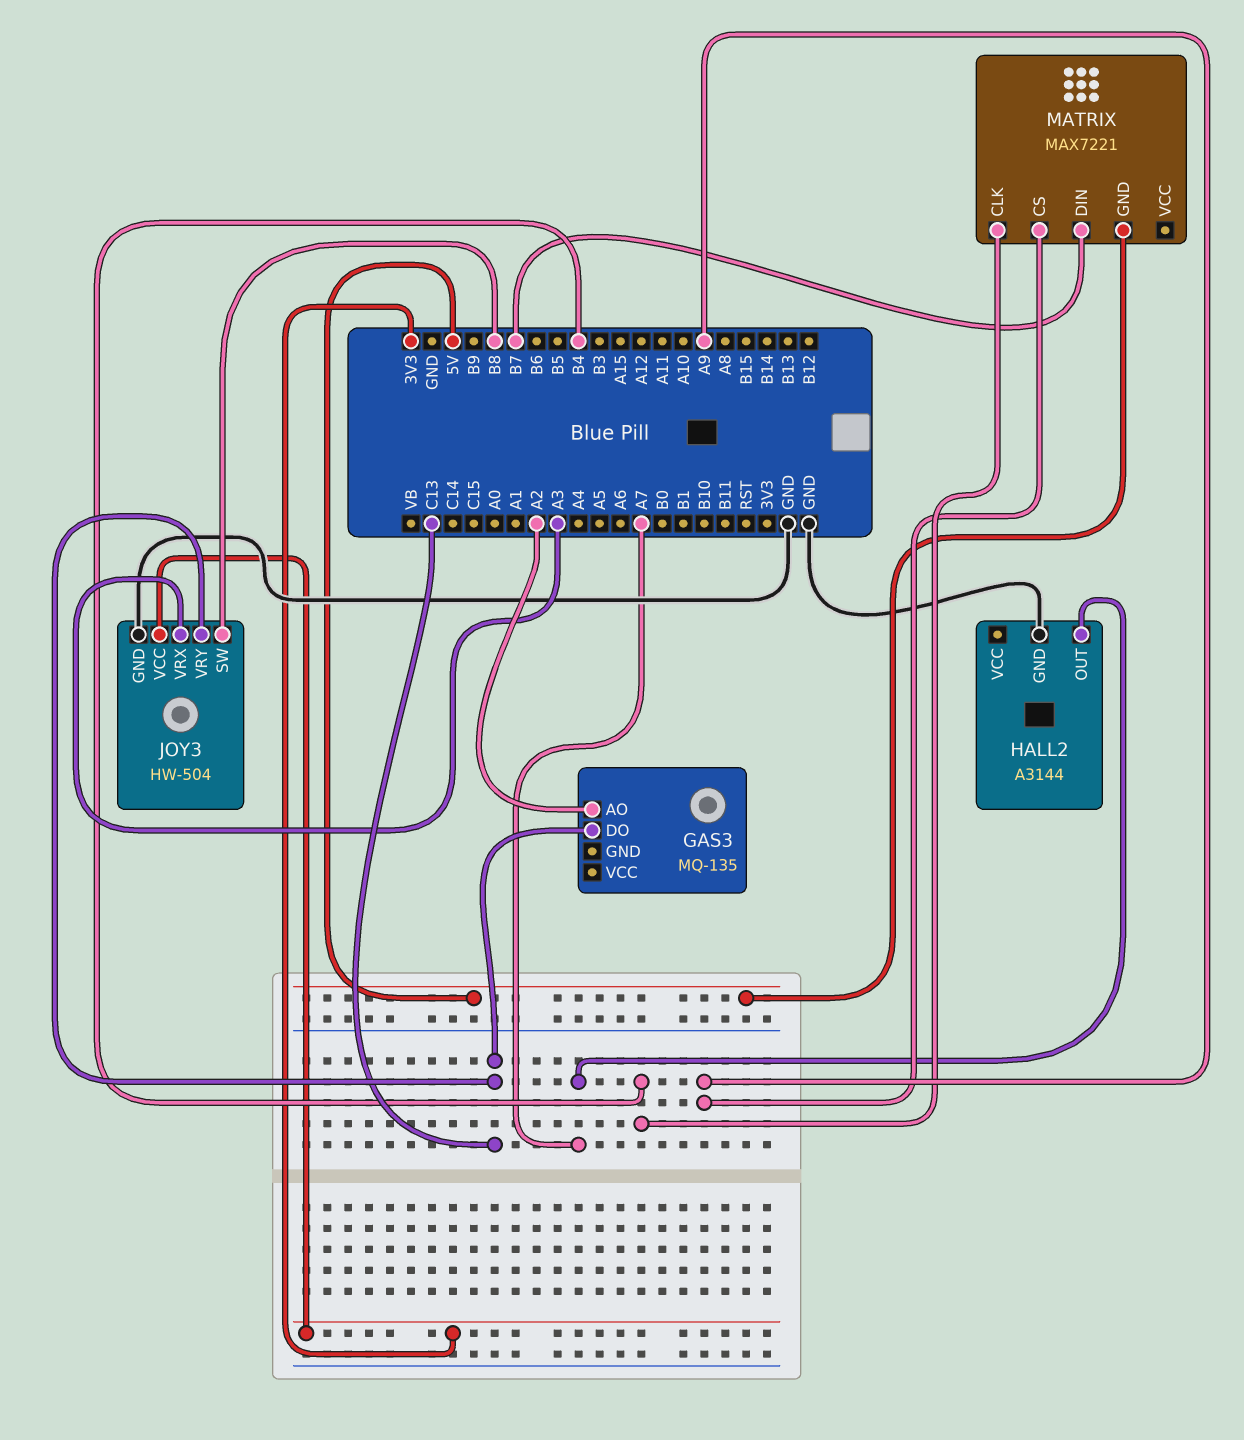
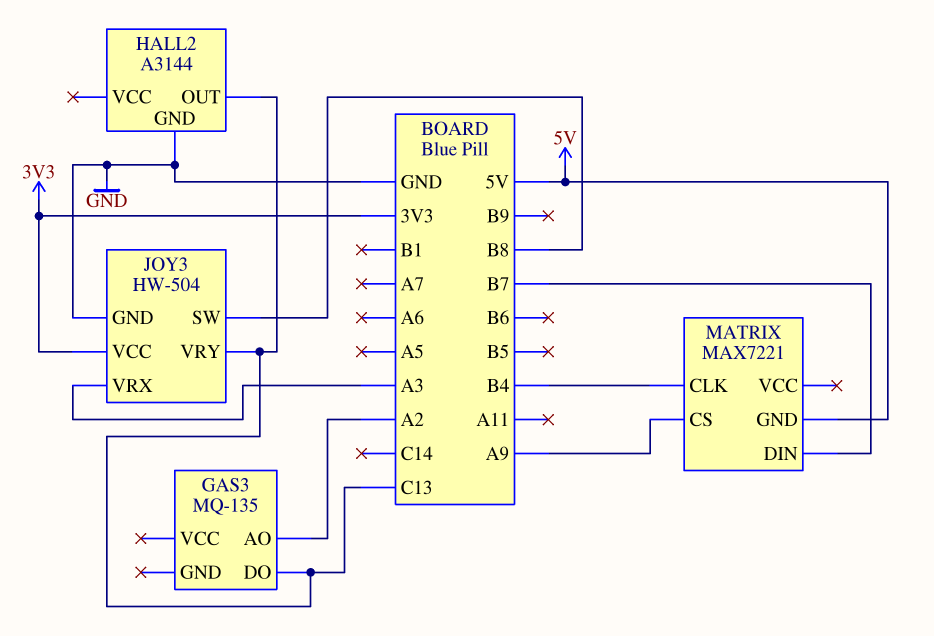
HALL2 pin OUT: A7 -> C13

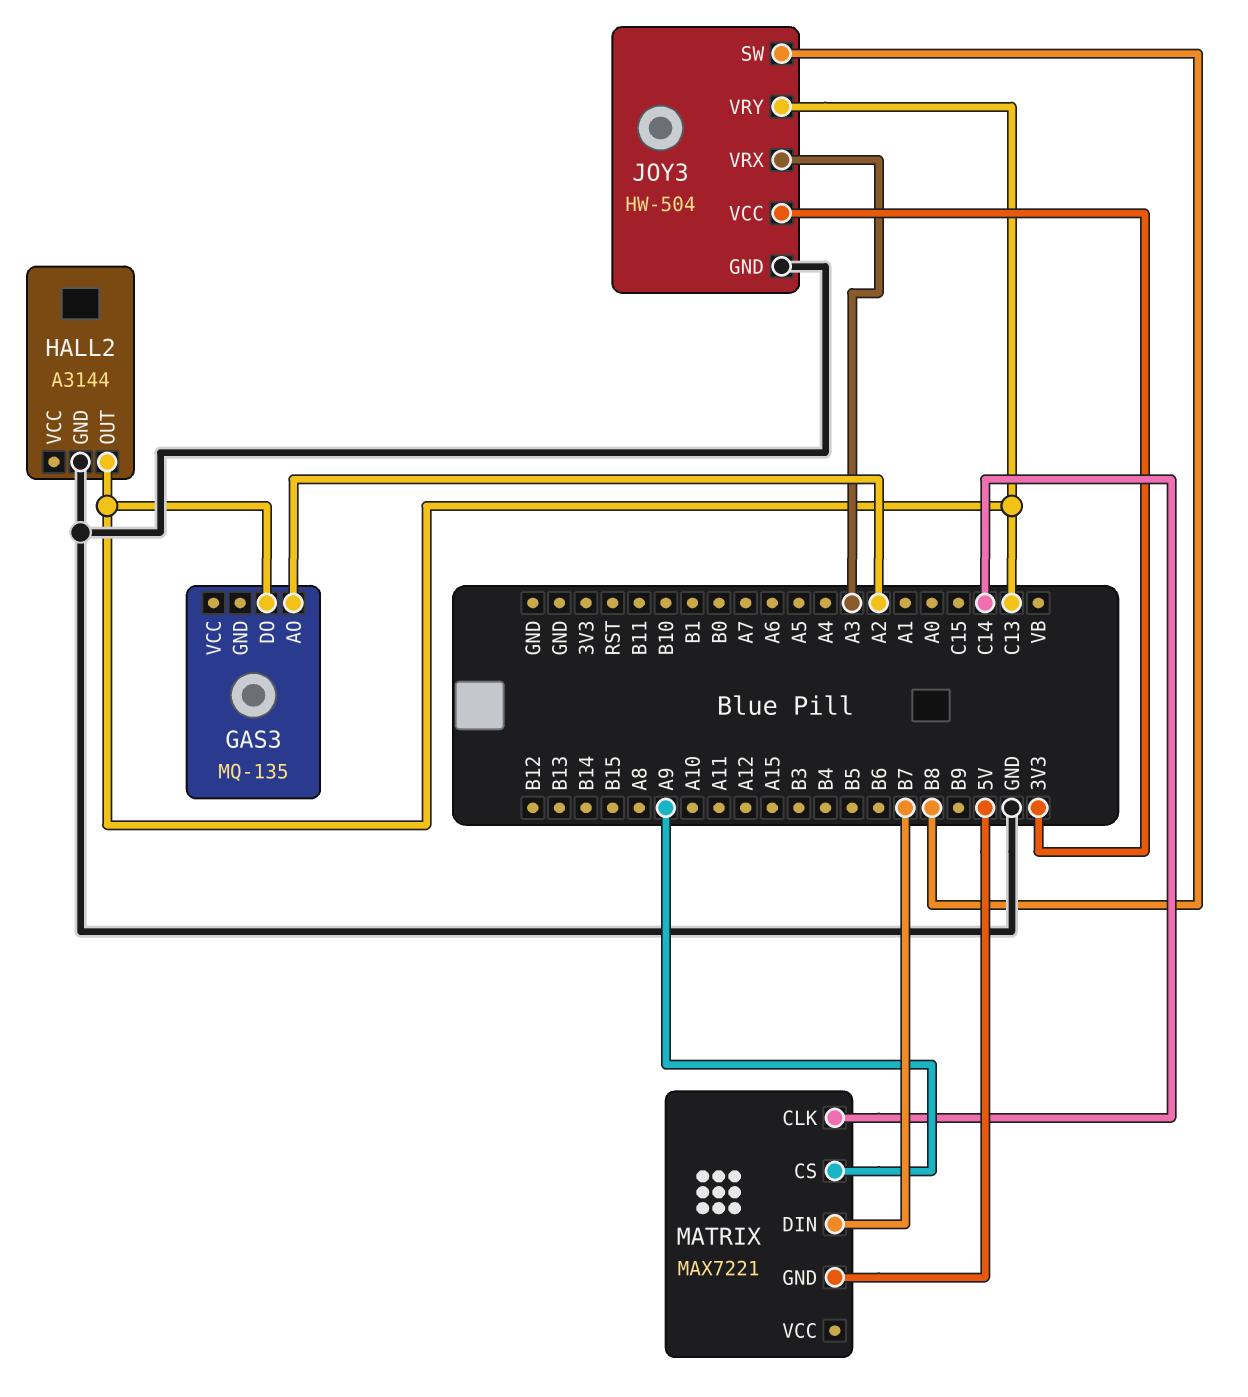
MATRIX pin CLK: B4 -> C14

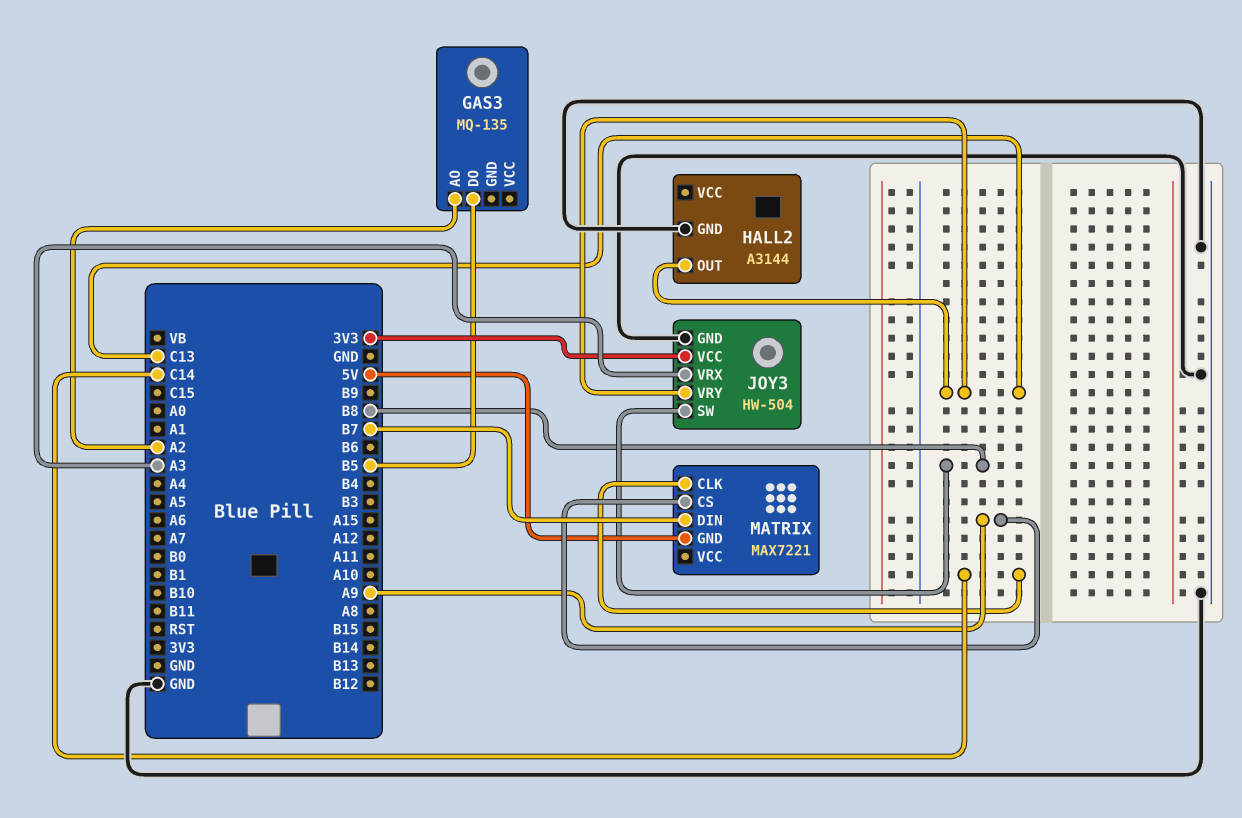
GAS3 pin DO: C13 -> B5

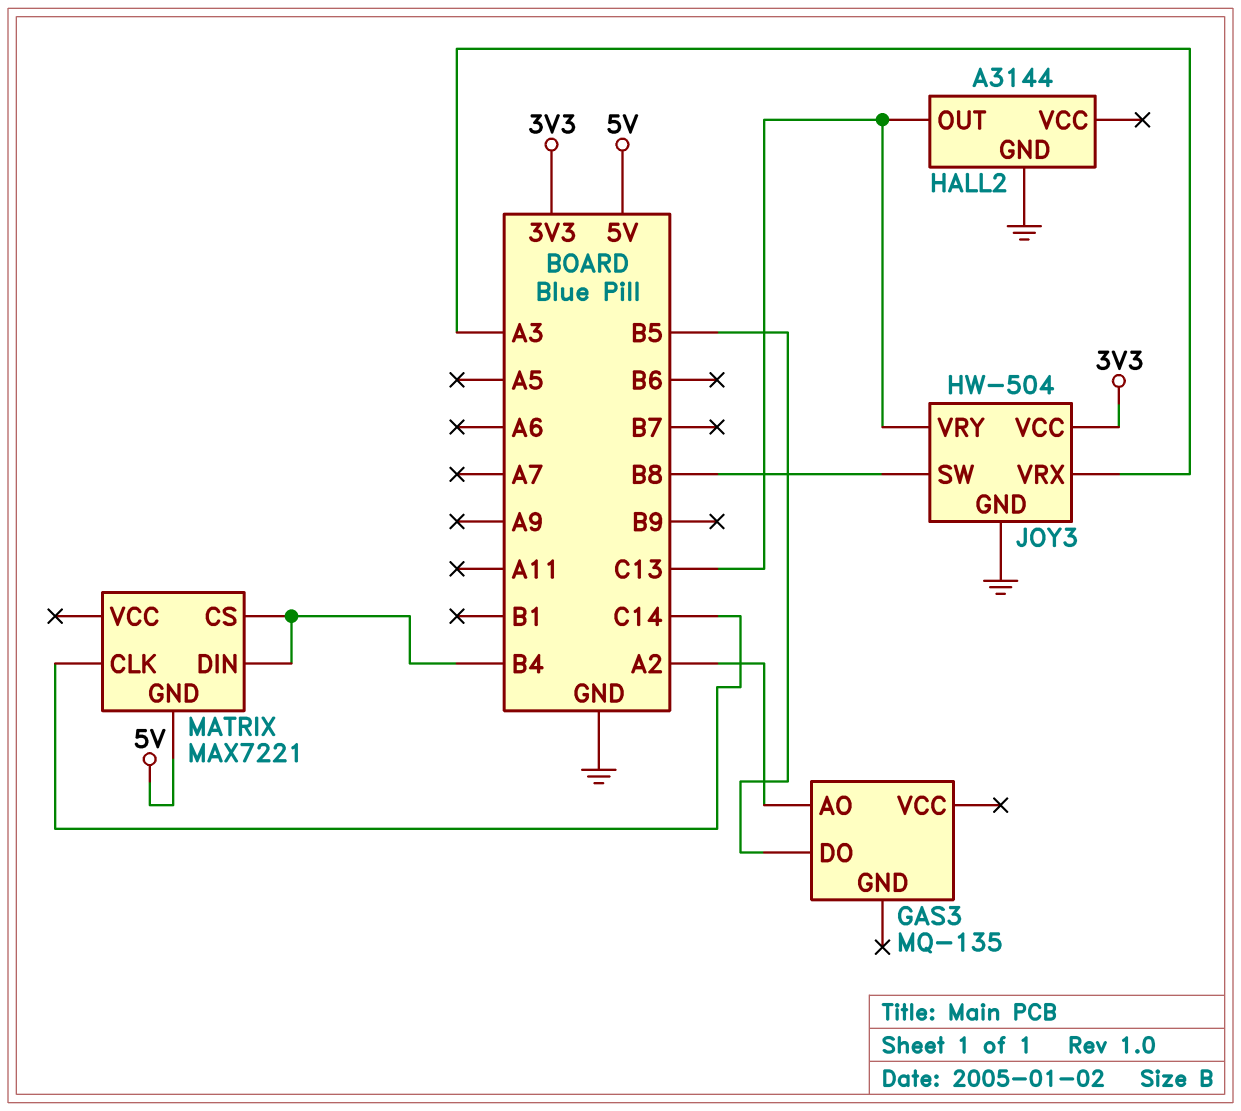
MATRIX pin CS: A9 -> B4
MATRIX pin DIN: B7 -> B4

